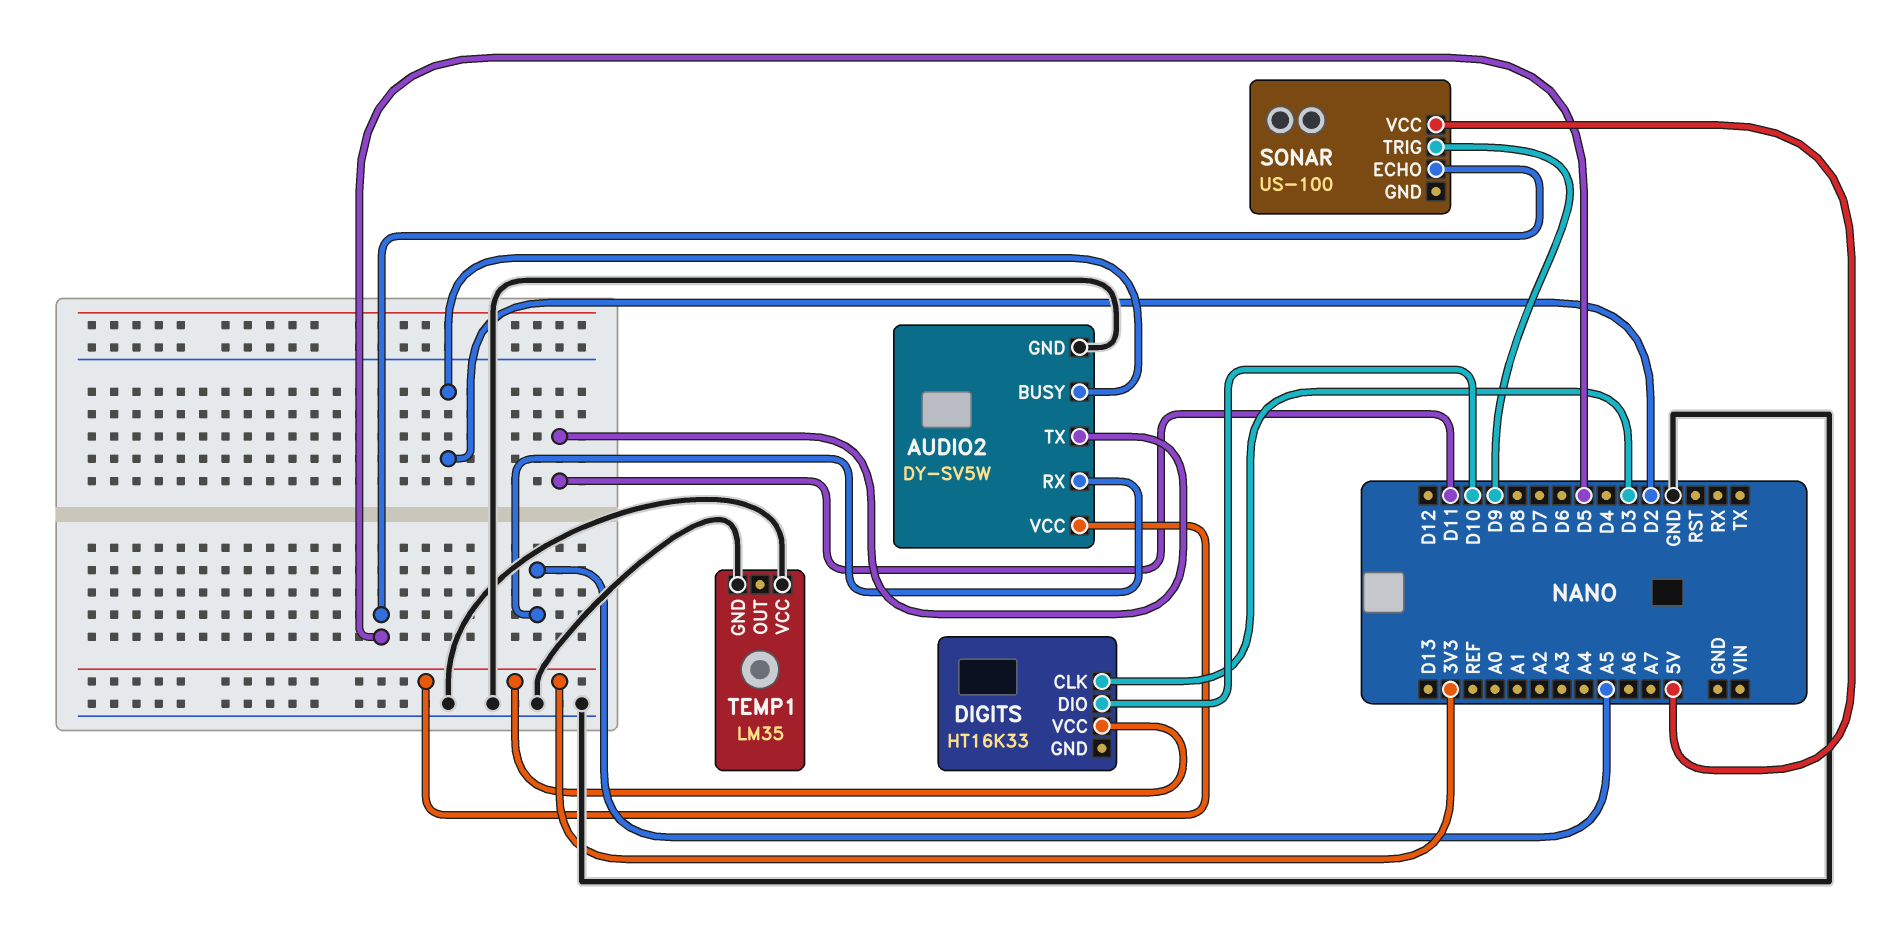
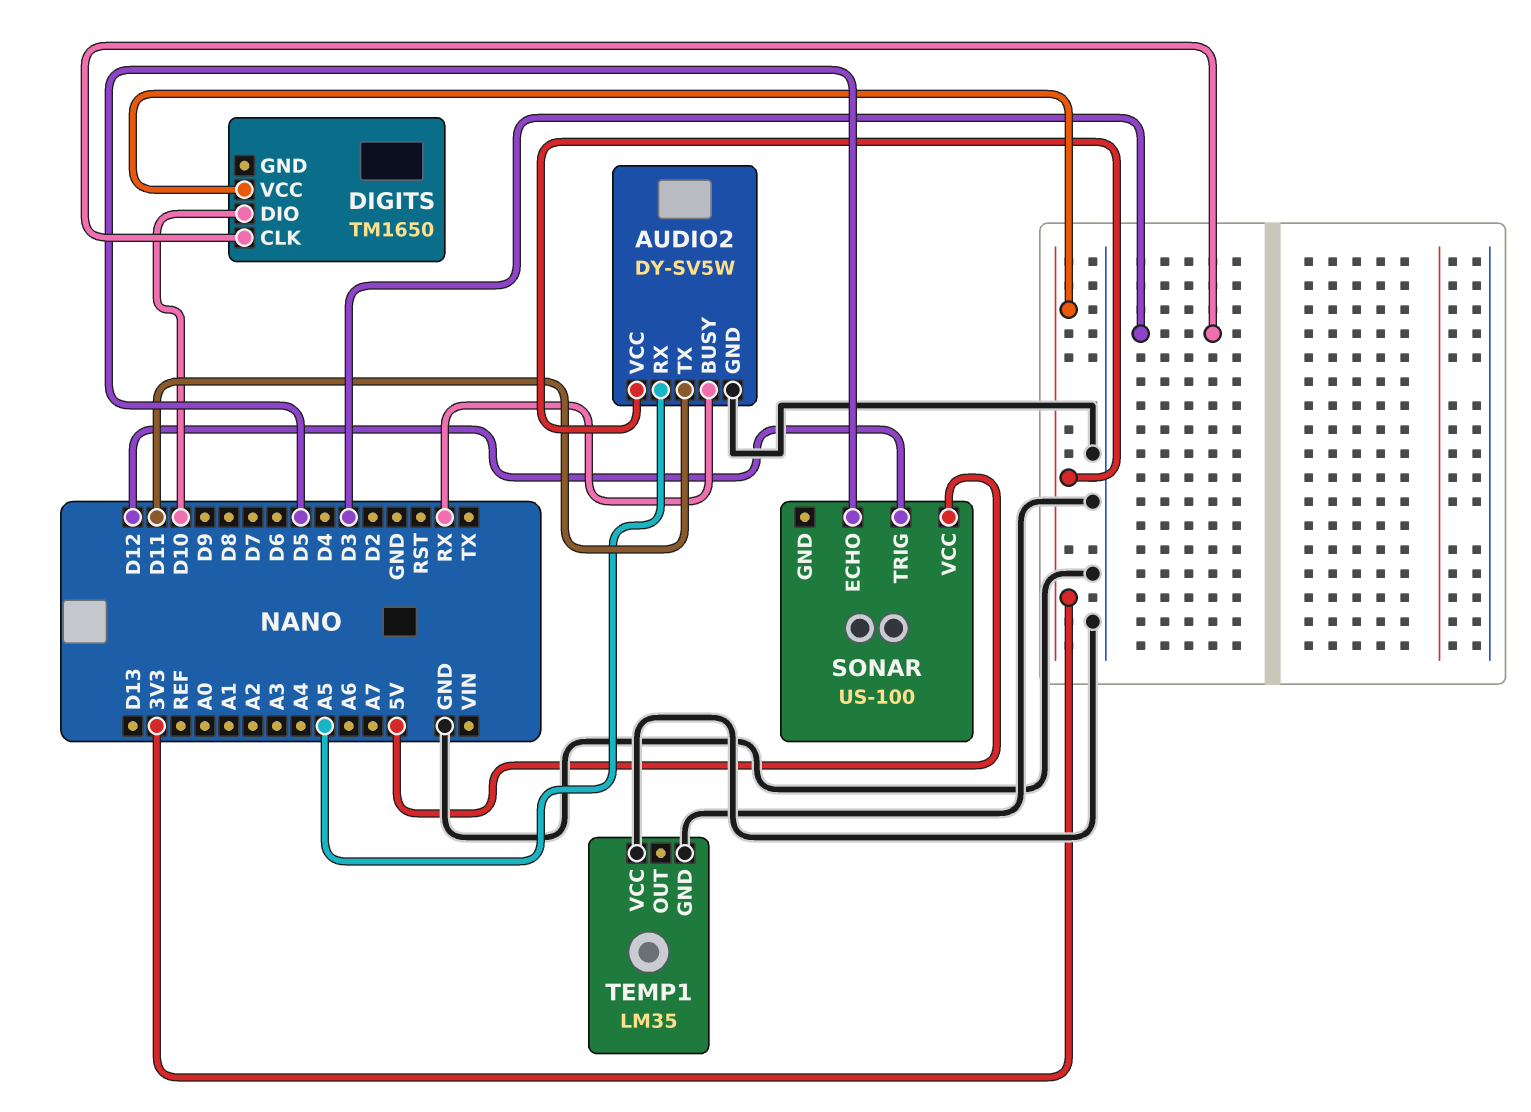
AUDIO2 pin BUSY: D2 -> RX
DIGITS: HT16K33 -> TM1650
SONAR pin TRIG: D9 -> D12

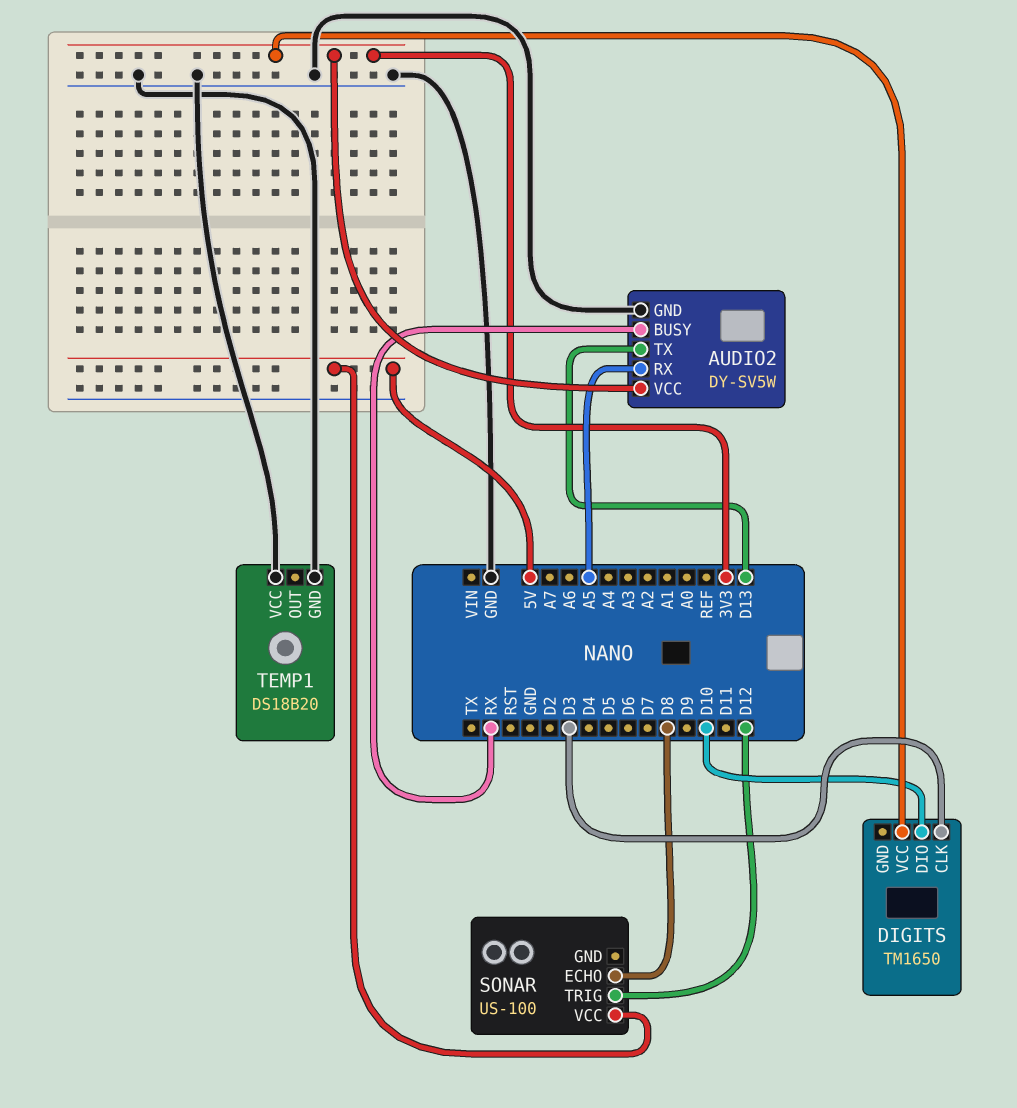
AUDIO2 pin TX: D11 -> D13
SONAR pin ECHO: D5 -> D8
TEMP1: LM35 -> DS18B20

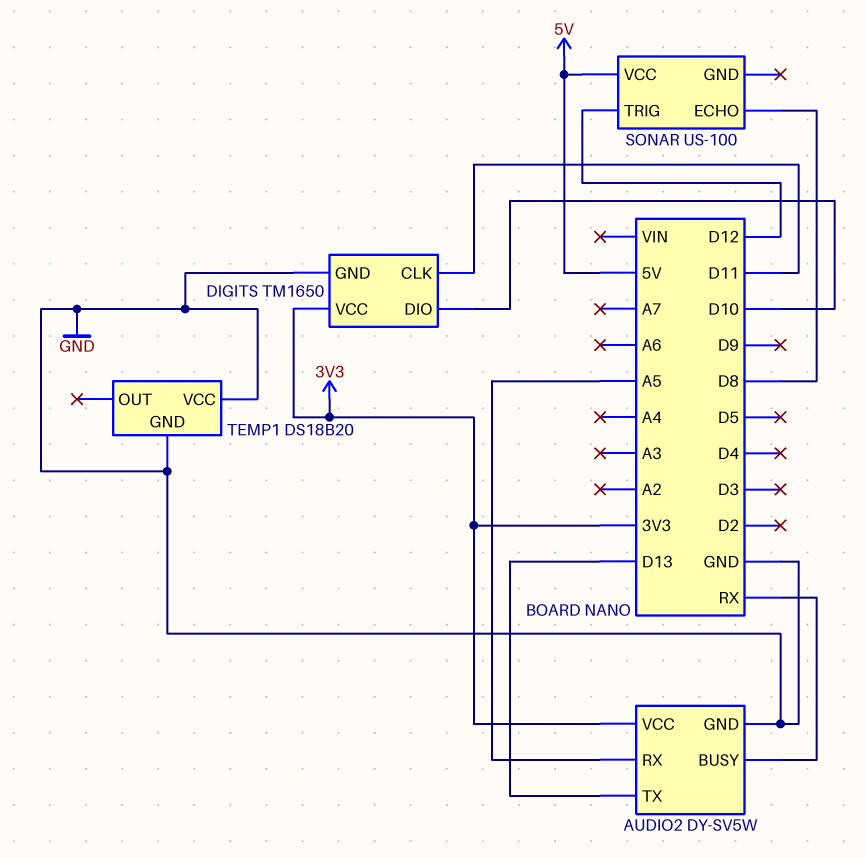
DIGITS pin CLK: D3 -> D11
DIGITS pin GND: none -> GND

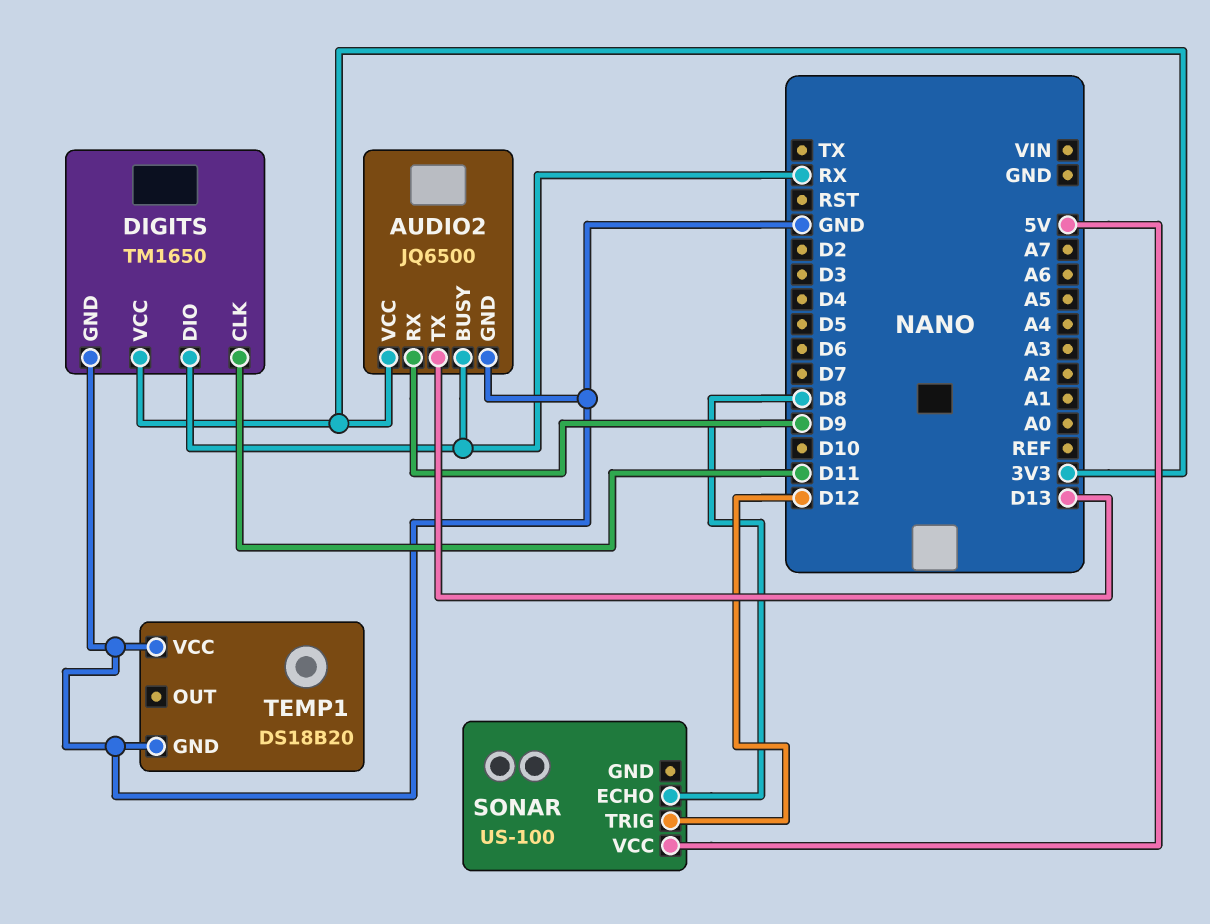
AUDIO2: DY-SV5W -> JQ6500
AUDIO2 pin RX: A5 -> D9
DIGITS pin DIO: D10 -> RX

